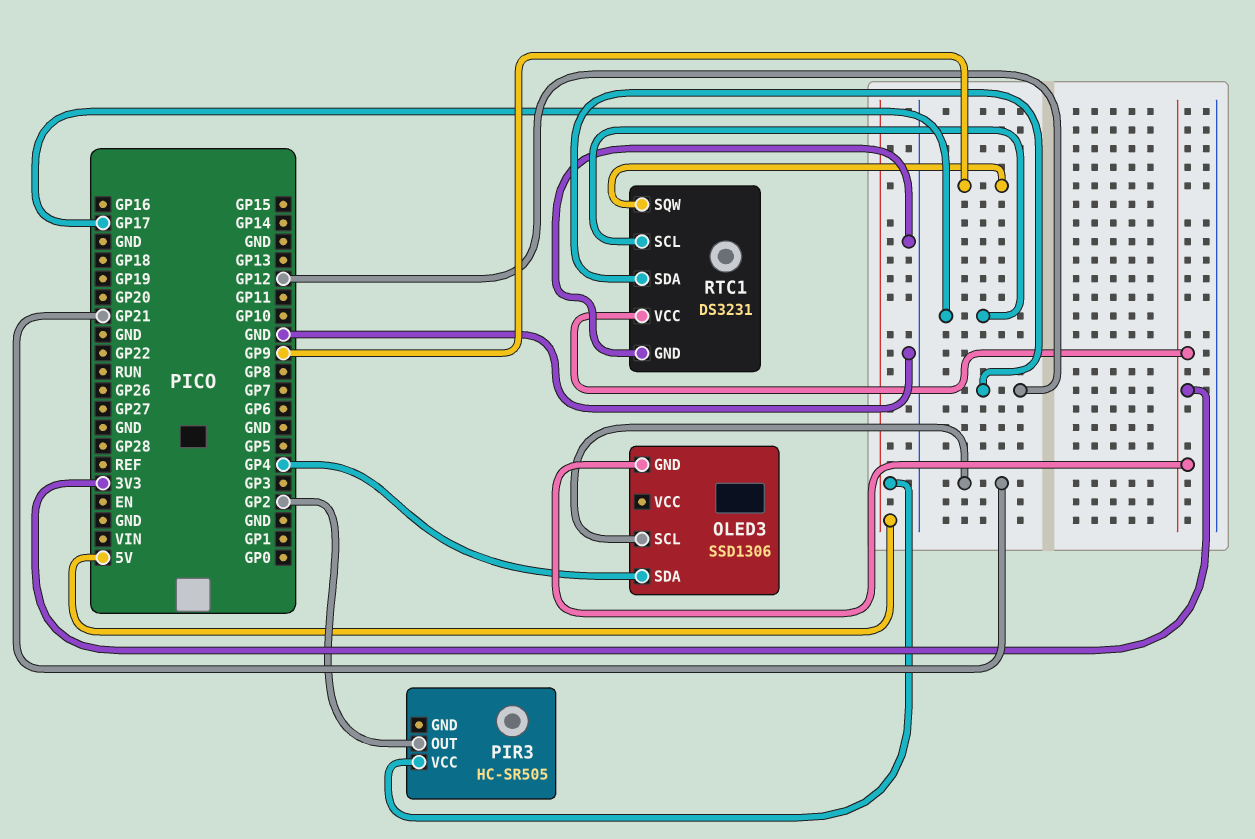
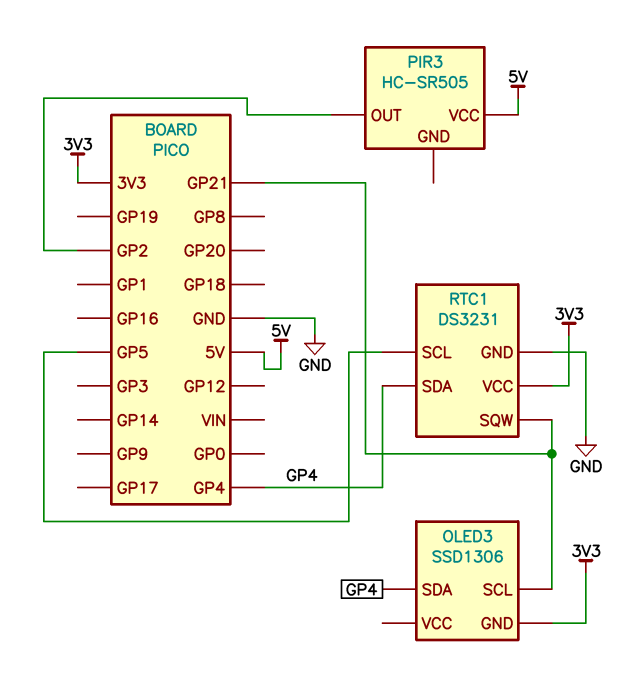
RTC1 pin SCL: GP17 -> GP5
RTC1 pin SDA: GP12 -> GP4
RTC1 pin SQW: GP9 -> GP21

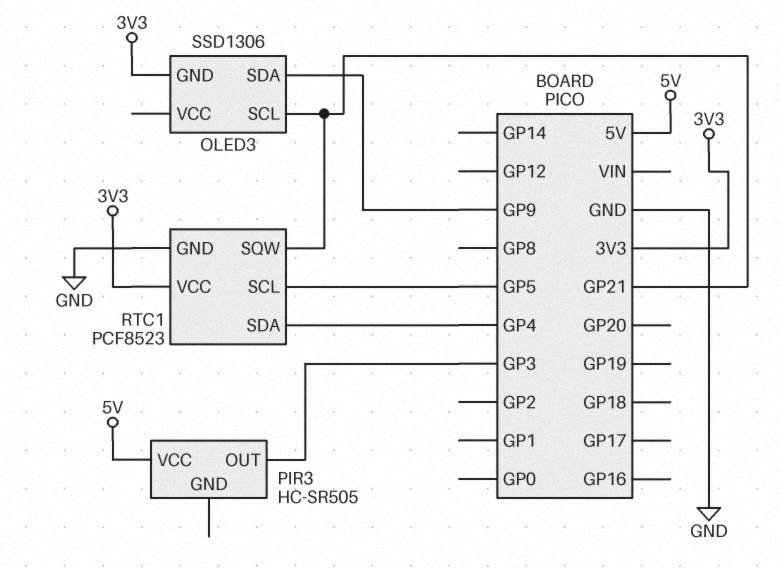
OLED3 pin SDA: GP4 -> GP9
PIR3 pin OUT: GP2 -> GP3
RTC1: DS3231 -> PCF8523

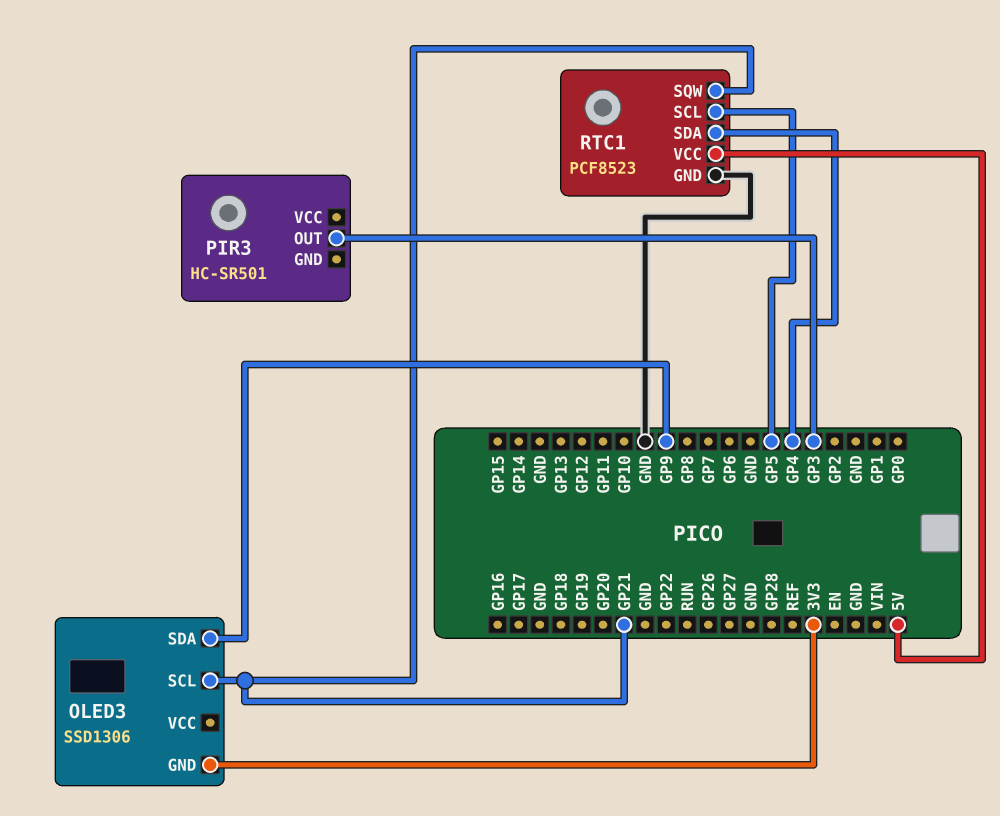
PIR3: HC-SR505 -> HC-SR501
PIR3 pin VCC: 5V -> none
RTC1 pin VCC: 3V3 -> 5V

